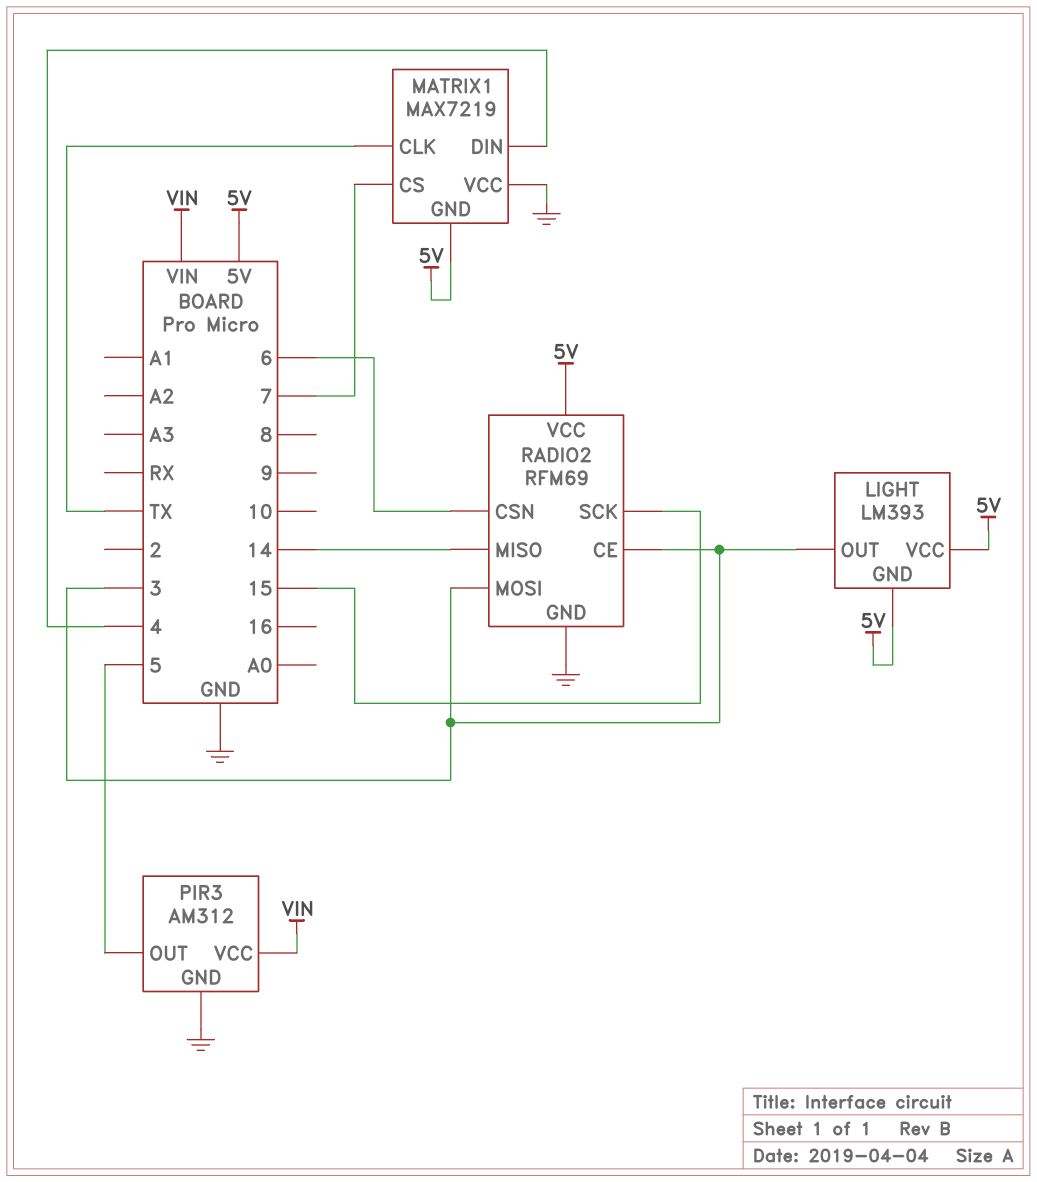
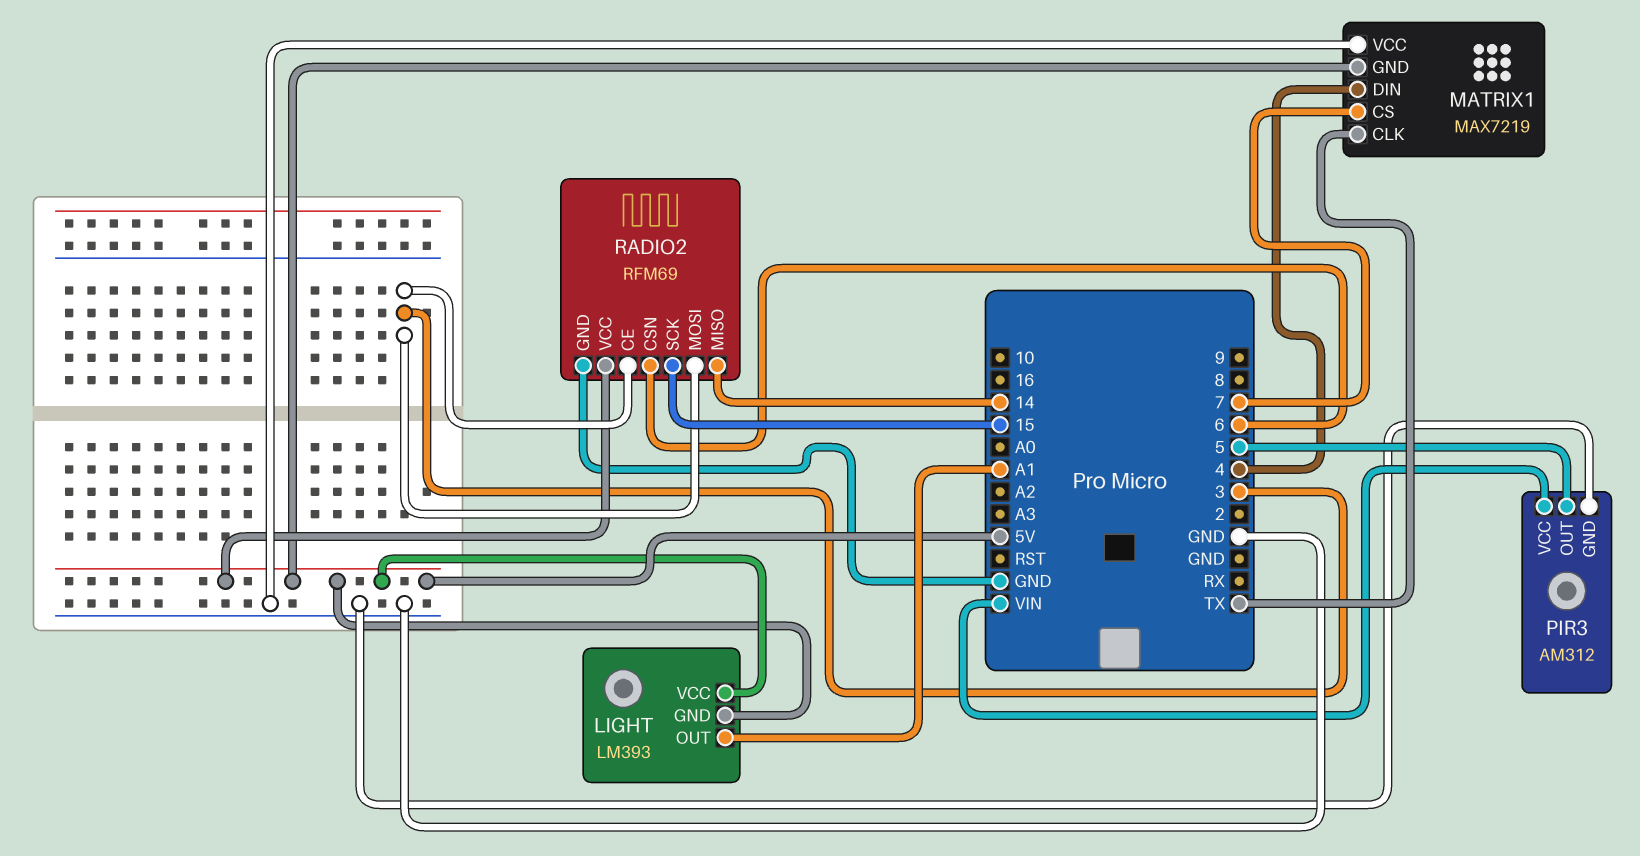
LIGHT pin OUT: 3 -> A1

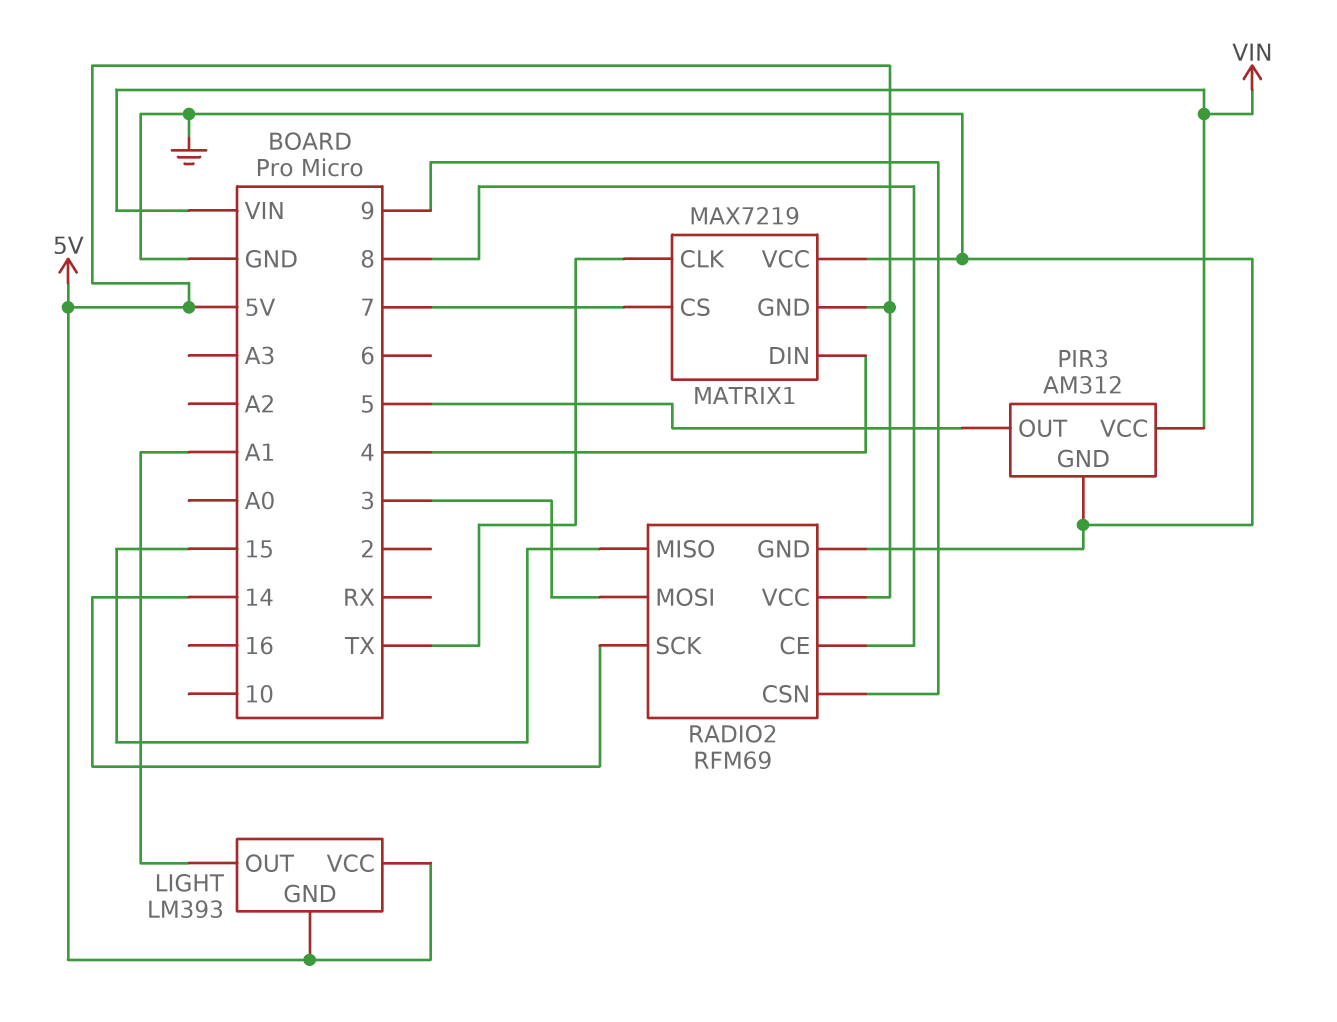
RADIO2 pin CE: 3 -> 8
RADIO2 pin CSN: 6 -> 9
RADIO2 pin MISO: 14 -> 15
RADIO2 pin SCK: 15 -> 14

